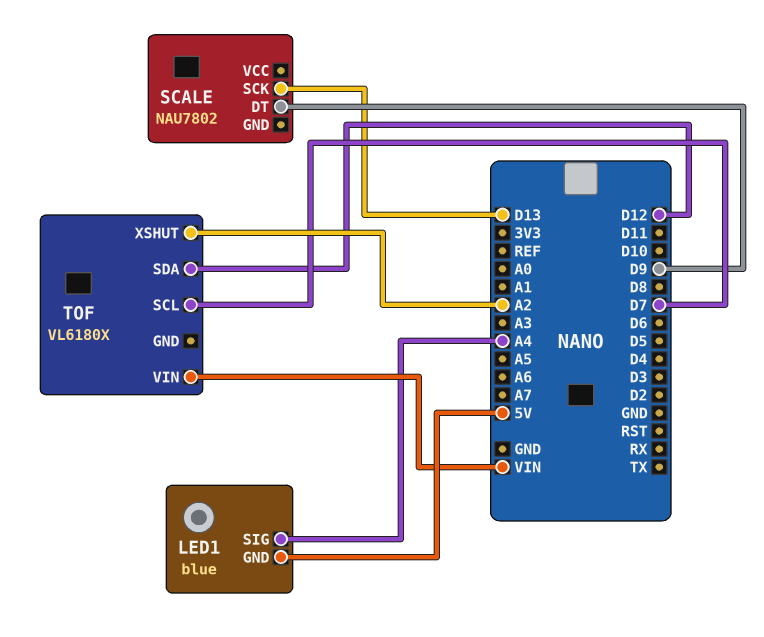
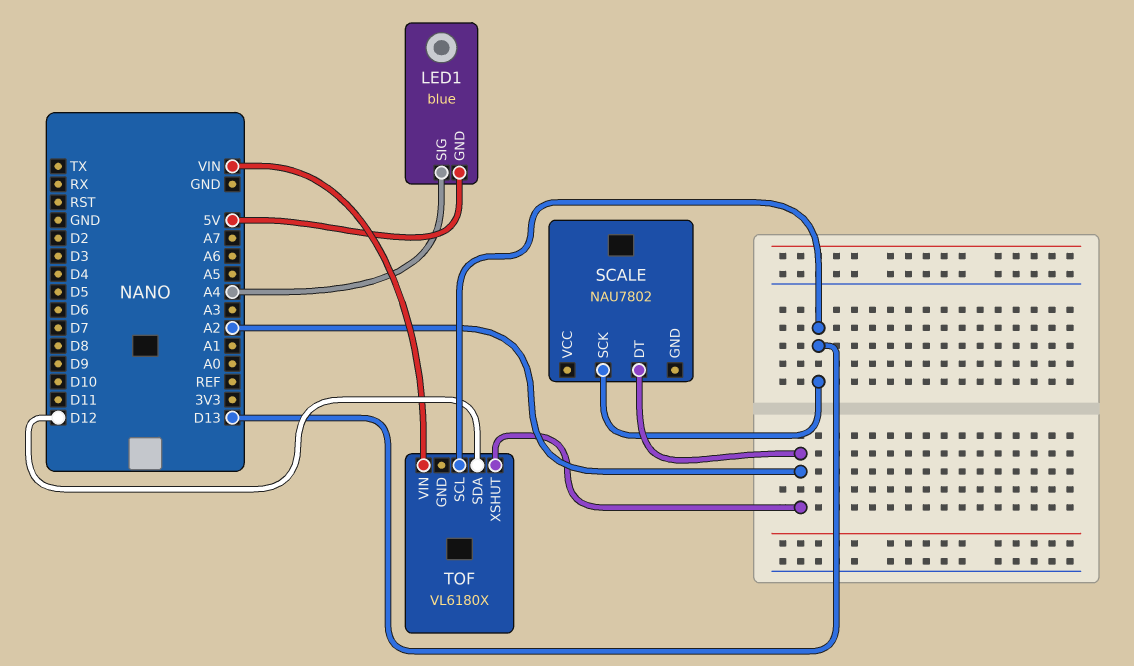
SCALE pin DT: D9 -> A2
TOF pin SCL: D7 -> D13

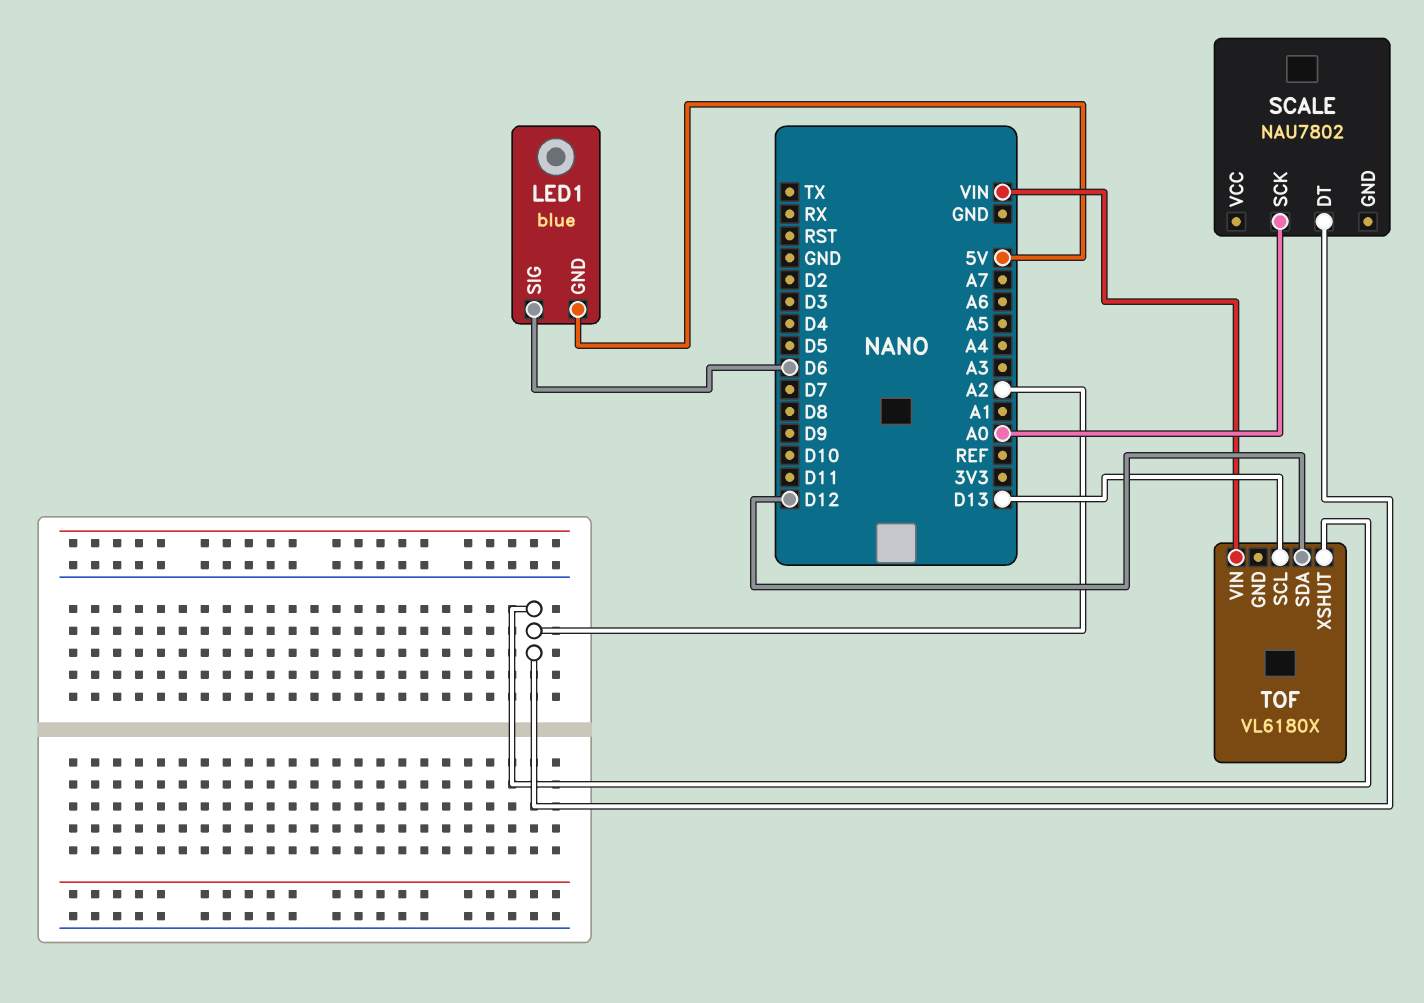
LED1 pin SIG: A4 -> D6
SCALE pin SCK: D13 -> A0

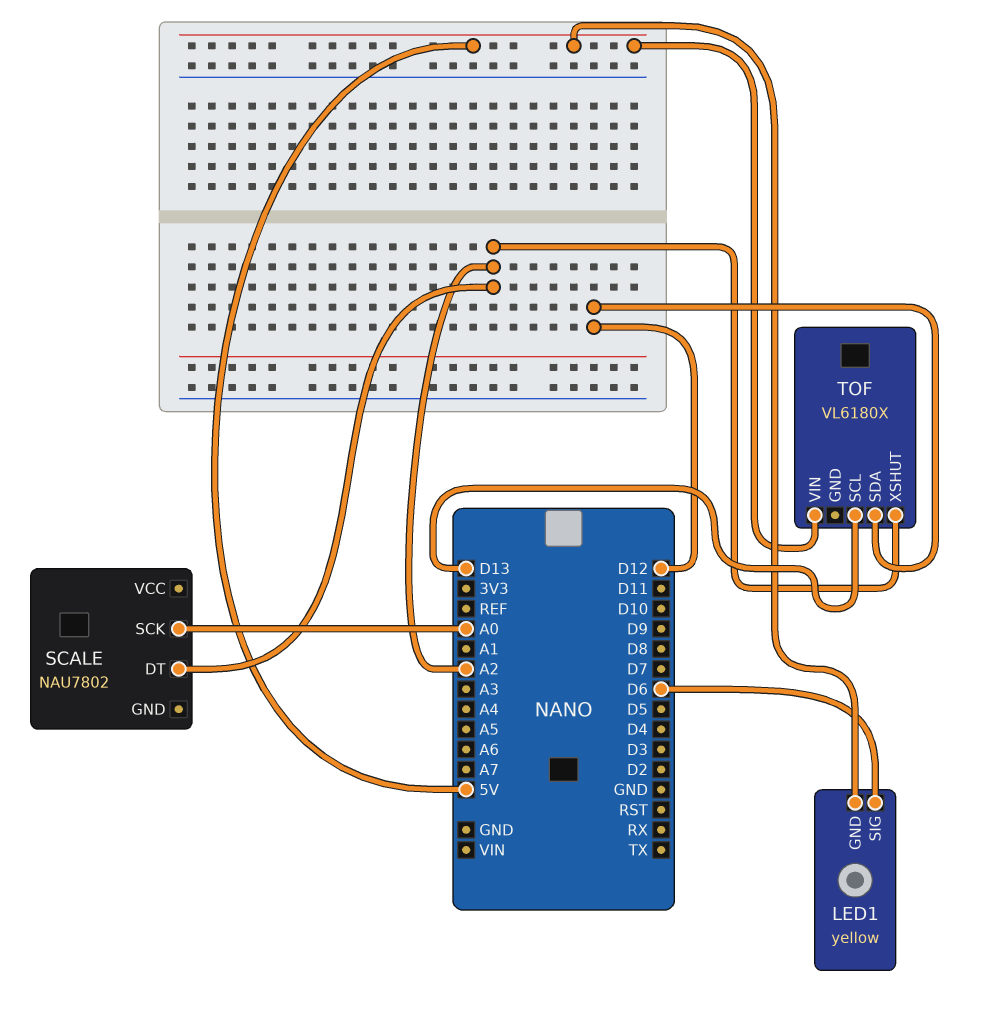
LED1: blue -> yellow
TOF pin VIN: VIN -> 5V

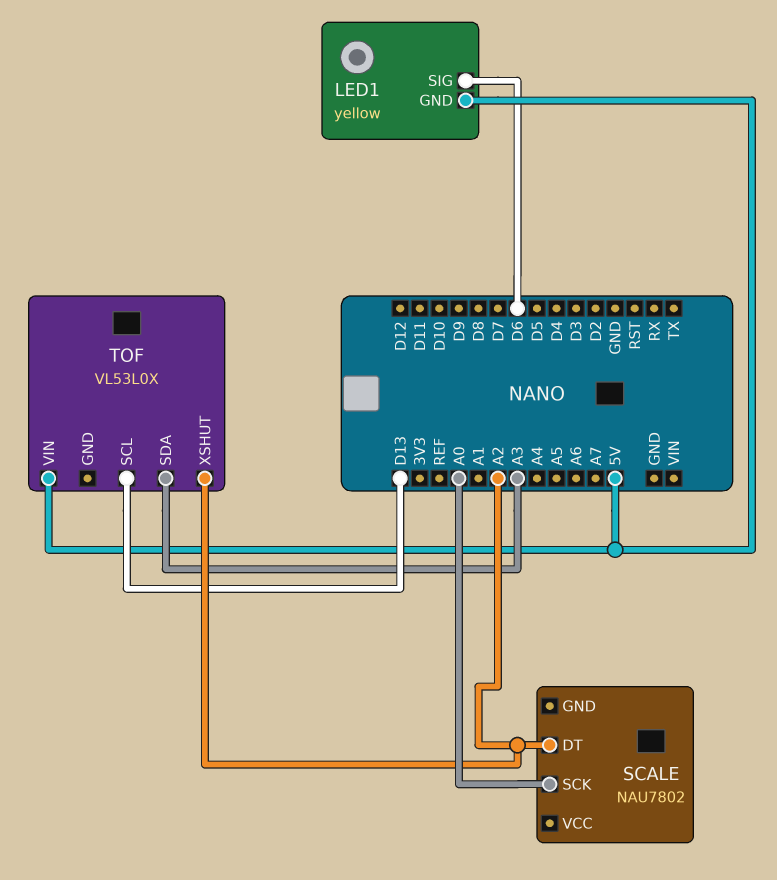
TOF: VL6180X -> VL53L0X
TOF pin SDA: D12 -> A3

